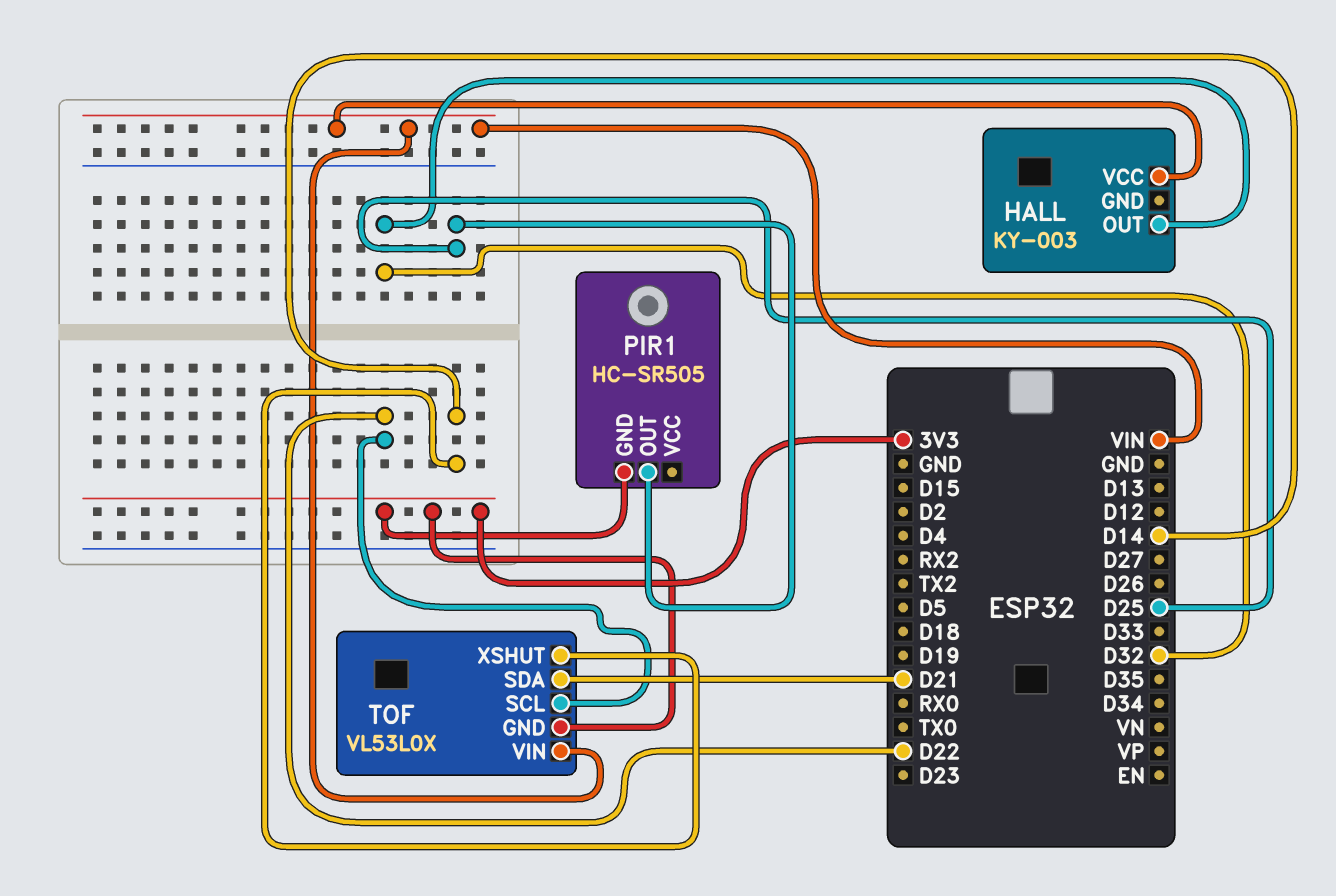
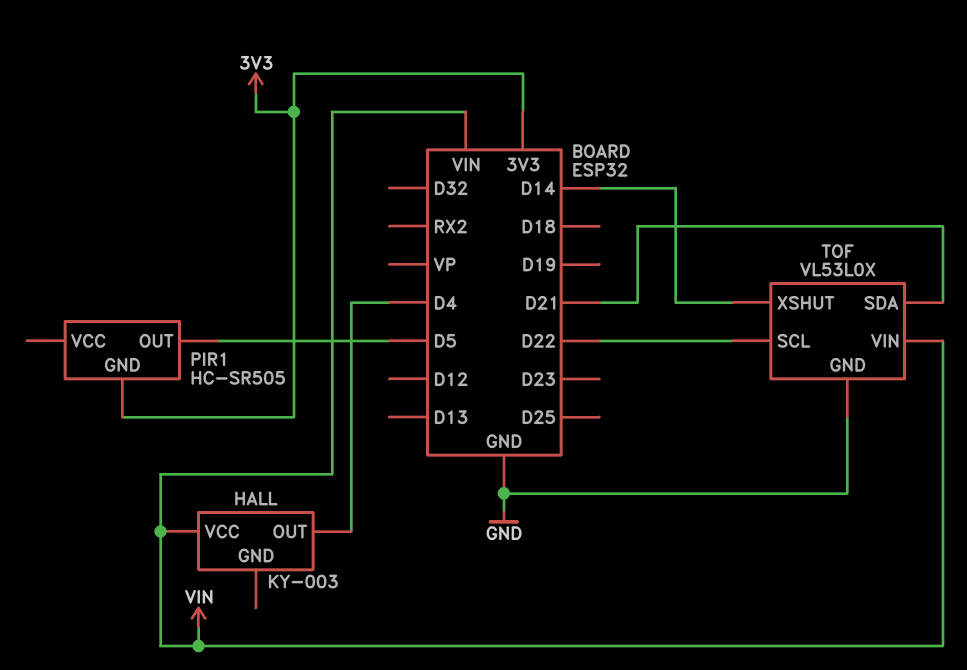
HALL pin OUT: D32 -> D4
PIR1 pin OUT: D25 -> D5
TOF pin GND: 3V3 -> GND

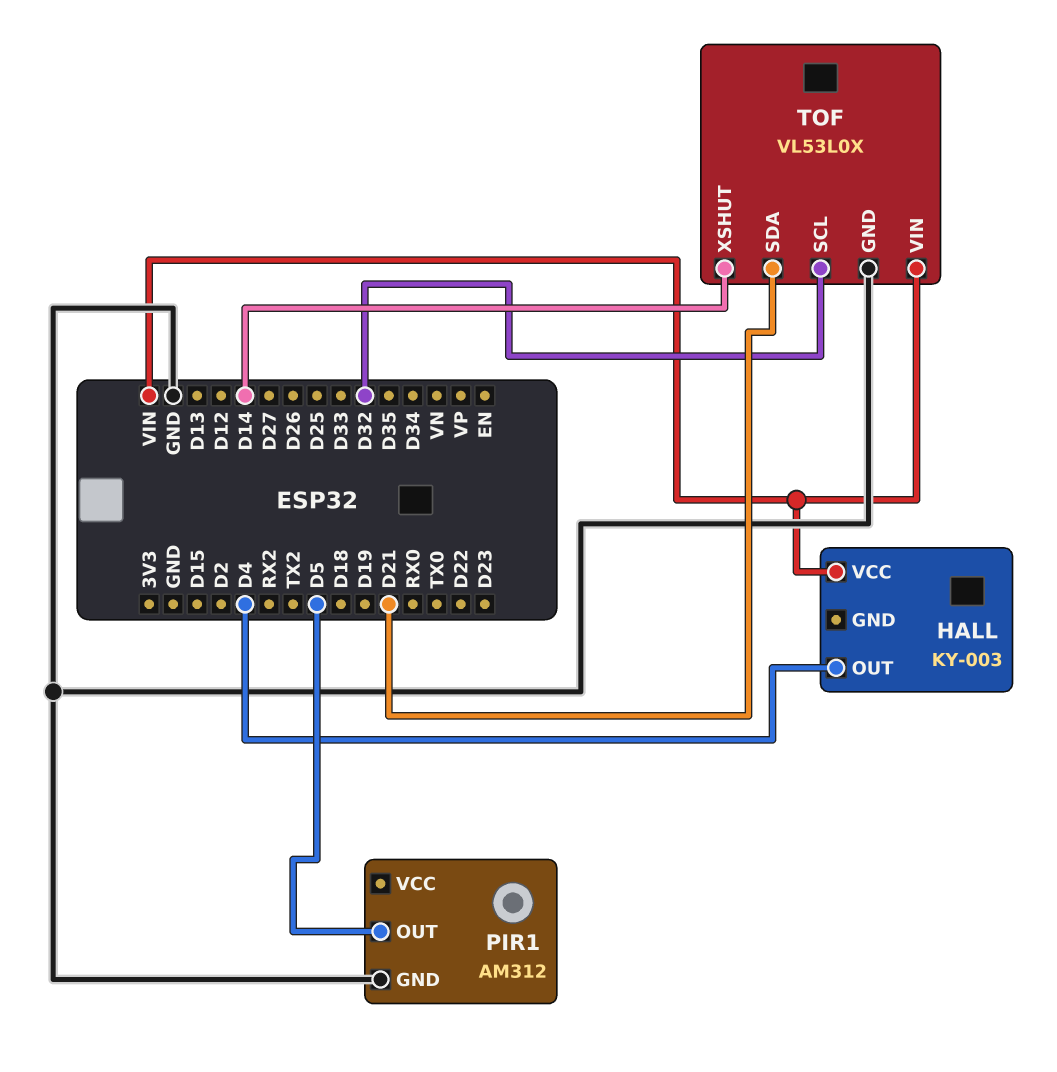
PIR1: HC-SR505 -> AM312
PIR1 pin GND: 3V3 -> GND
TOF pin SCL: D22 -> D32

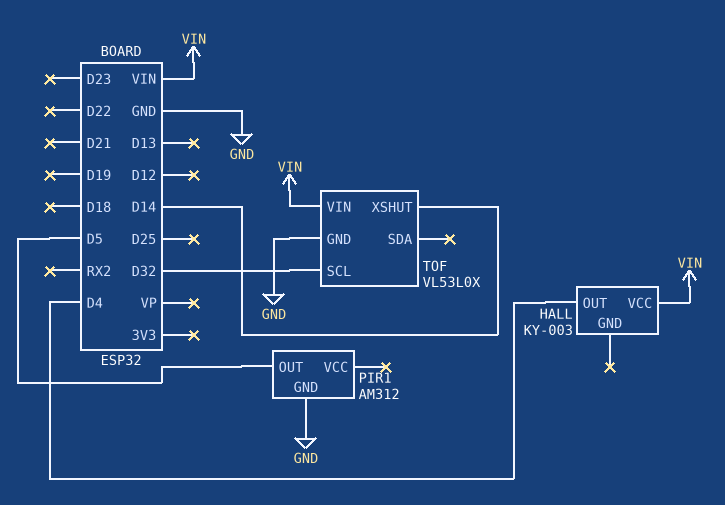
TOF pin SDA: D21 -> none

